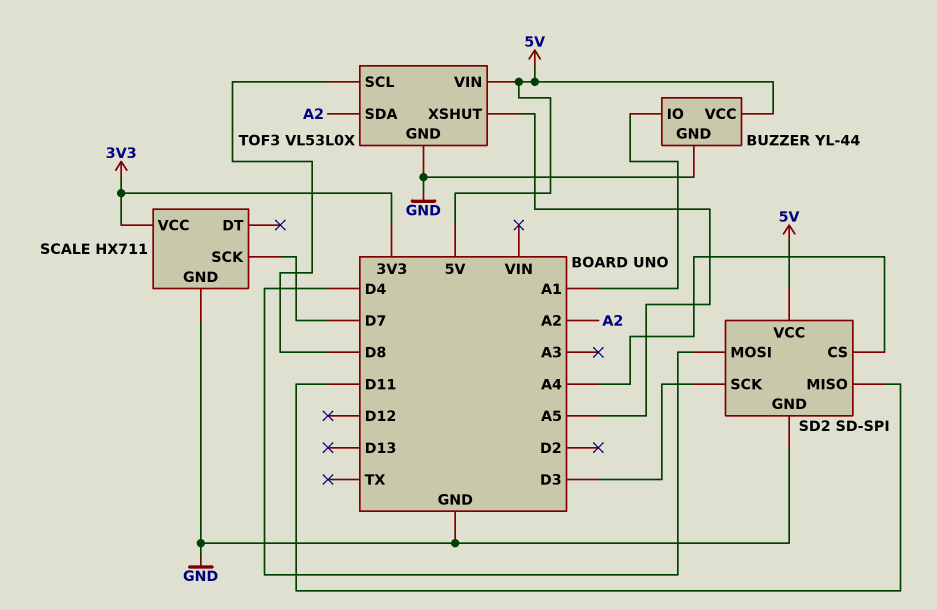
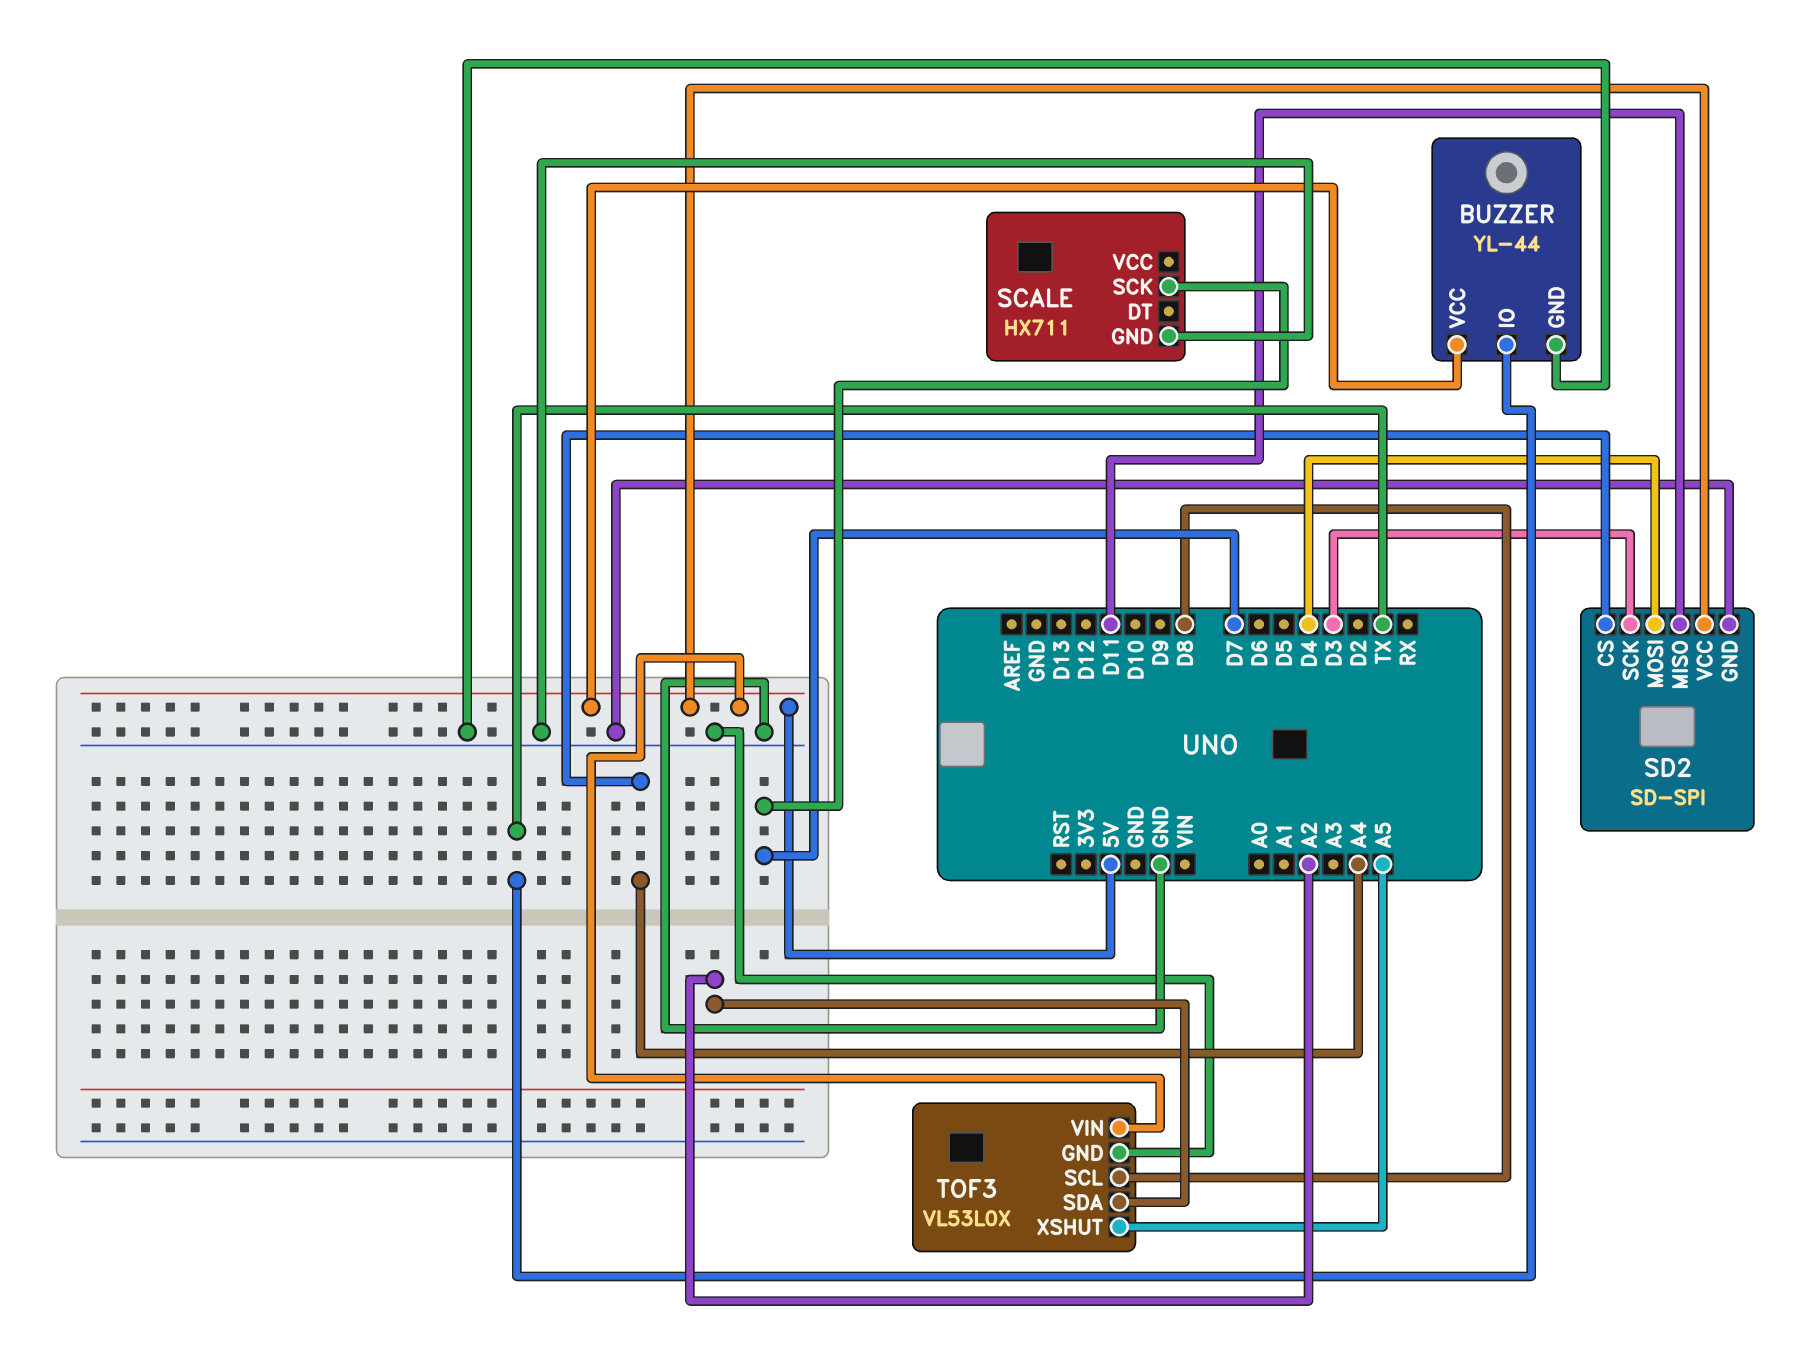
BUZZER pin IO: A1 -> TX
SCALE pin VCC: 3V3 -> none

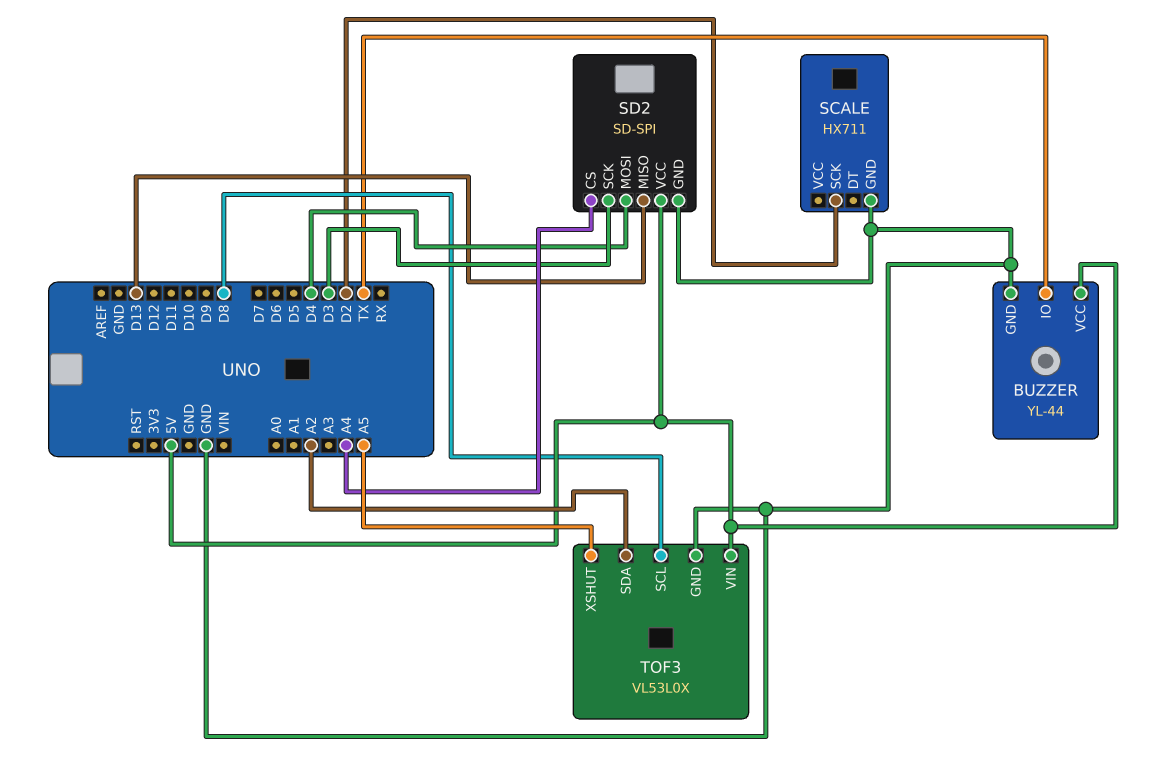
SCALE pin SCK: D7 -> D2
SD2 pin MISO: D11 -> D13

